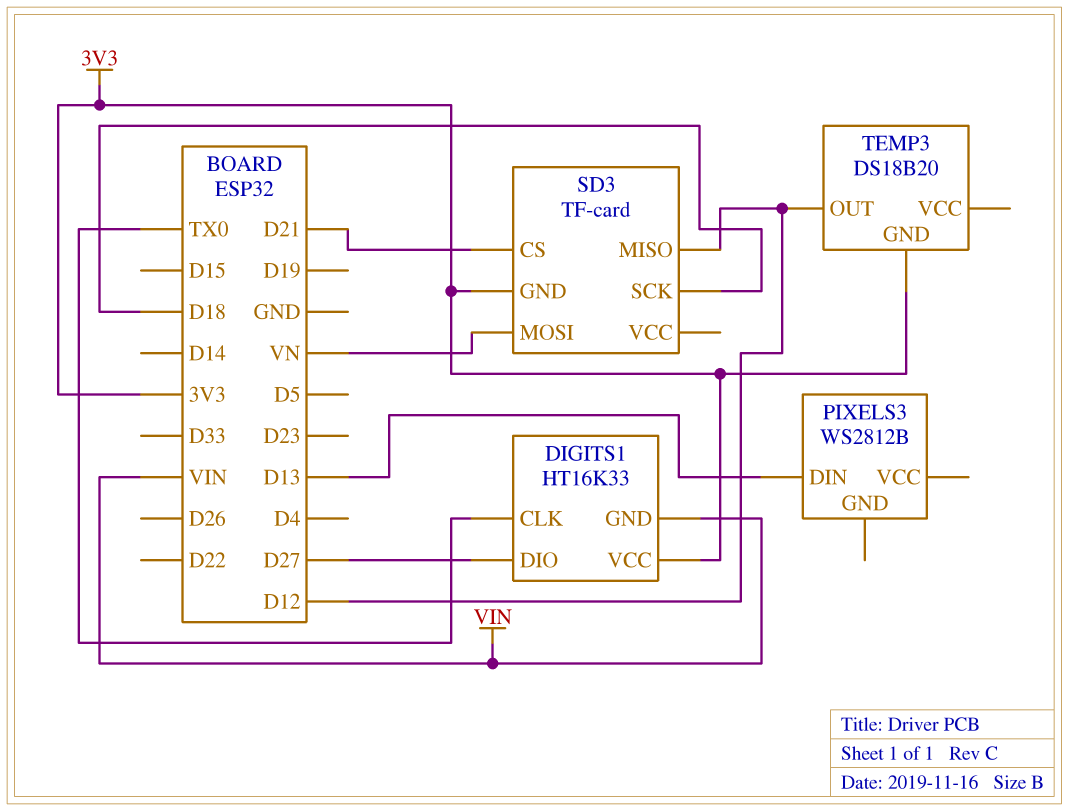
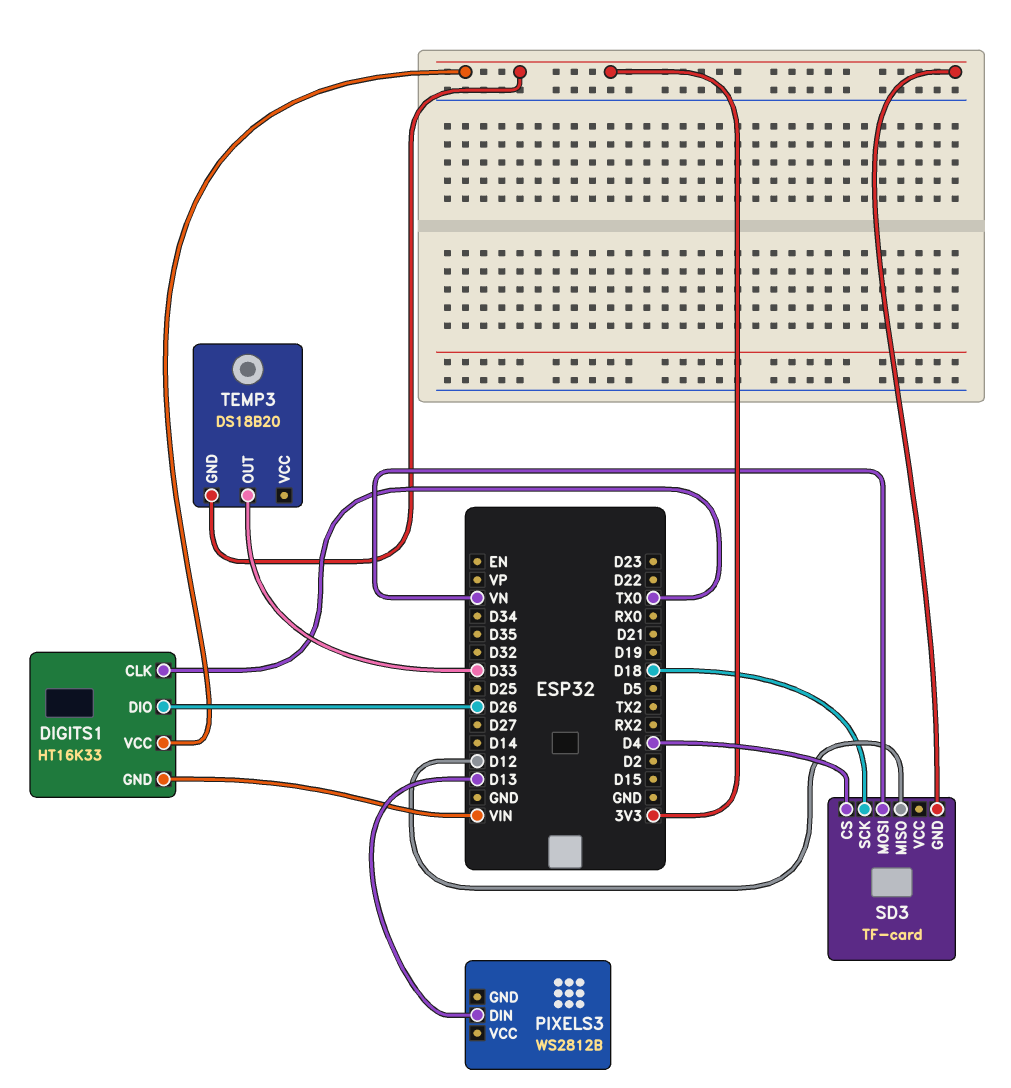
DIGITS1 pin DIO: D27 -> D26
SD3 pin CS: D21 -> D4
TEMP3 pin OUT: D12 -> D33

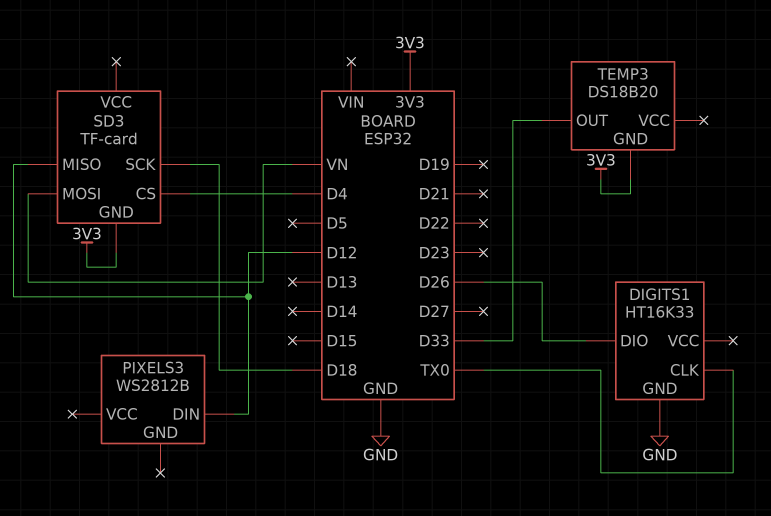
DIGITS1 pin GND: VIN -> GND
DIGITS1 pin VCC: 3V3 -> none
PIXELS3 pin DIN: D13 -> D12

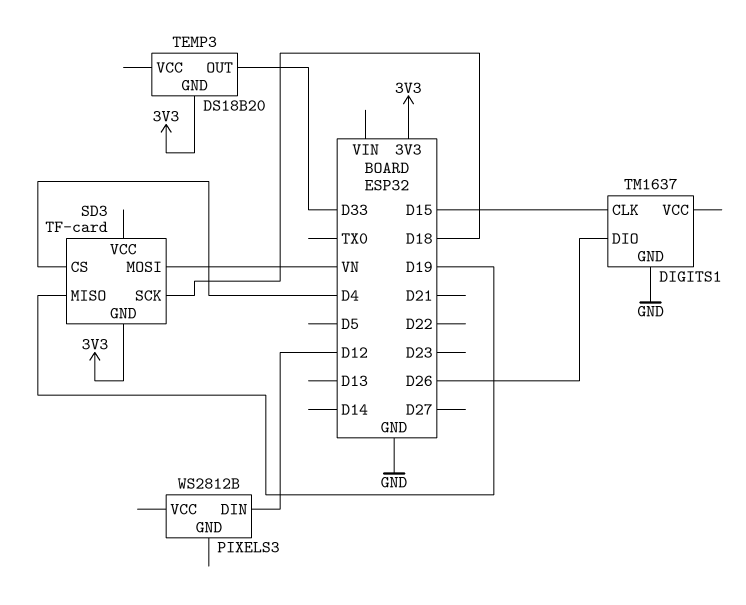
DIGITS1: HT16K33 -> TM1637
DIGITS1 pin CLK: TX0 -> D15
SD3 pin MISO: D12 -> D19

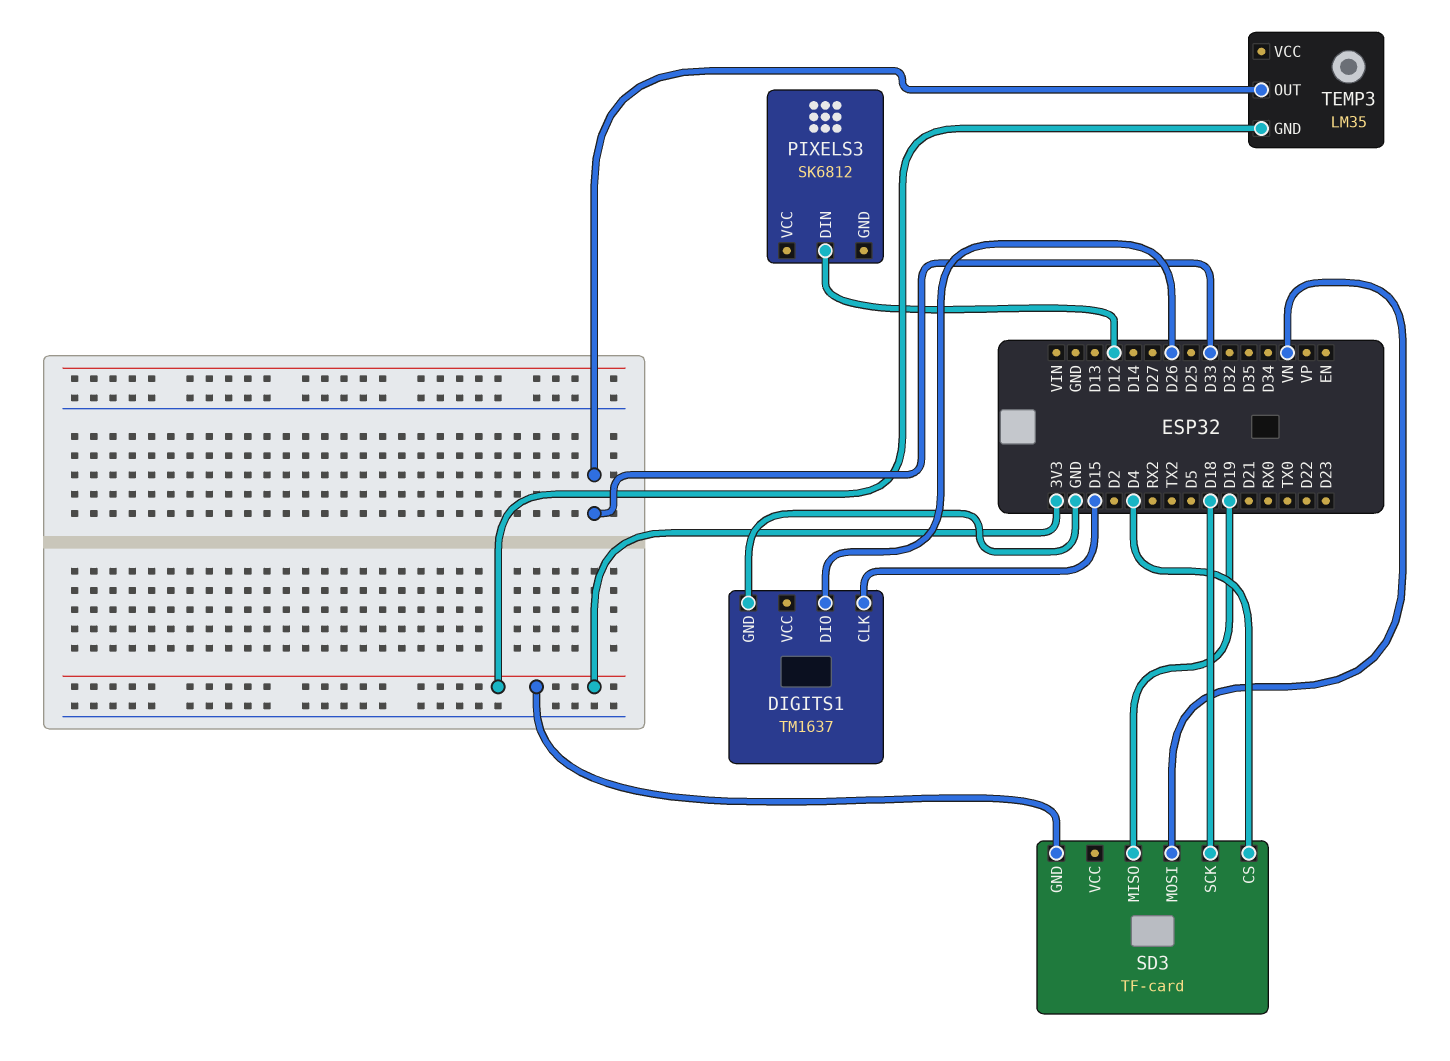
PIXELS3: WS2812B -> SK6812
TEMP3: DS18B20 -> LM35

